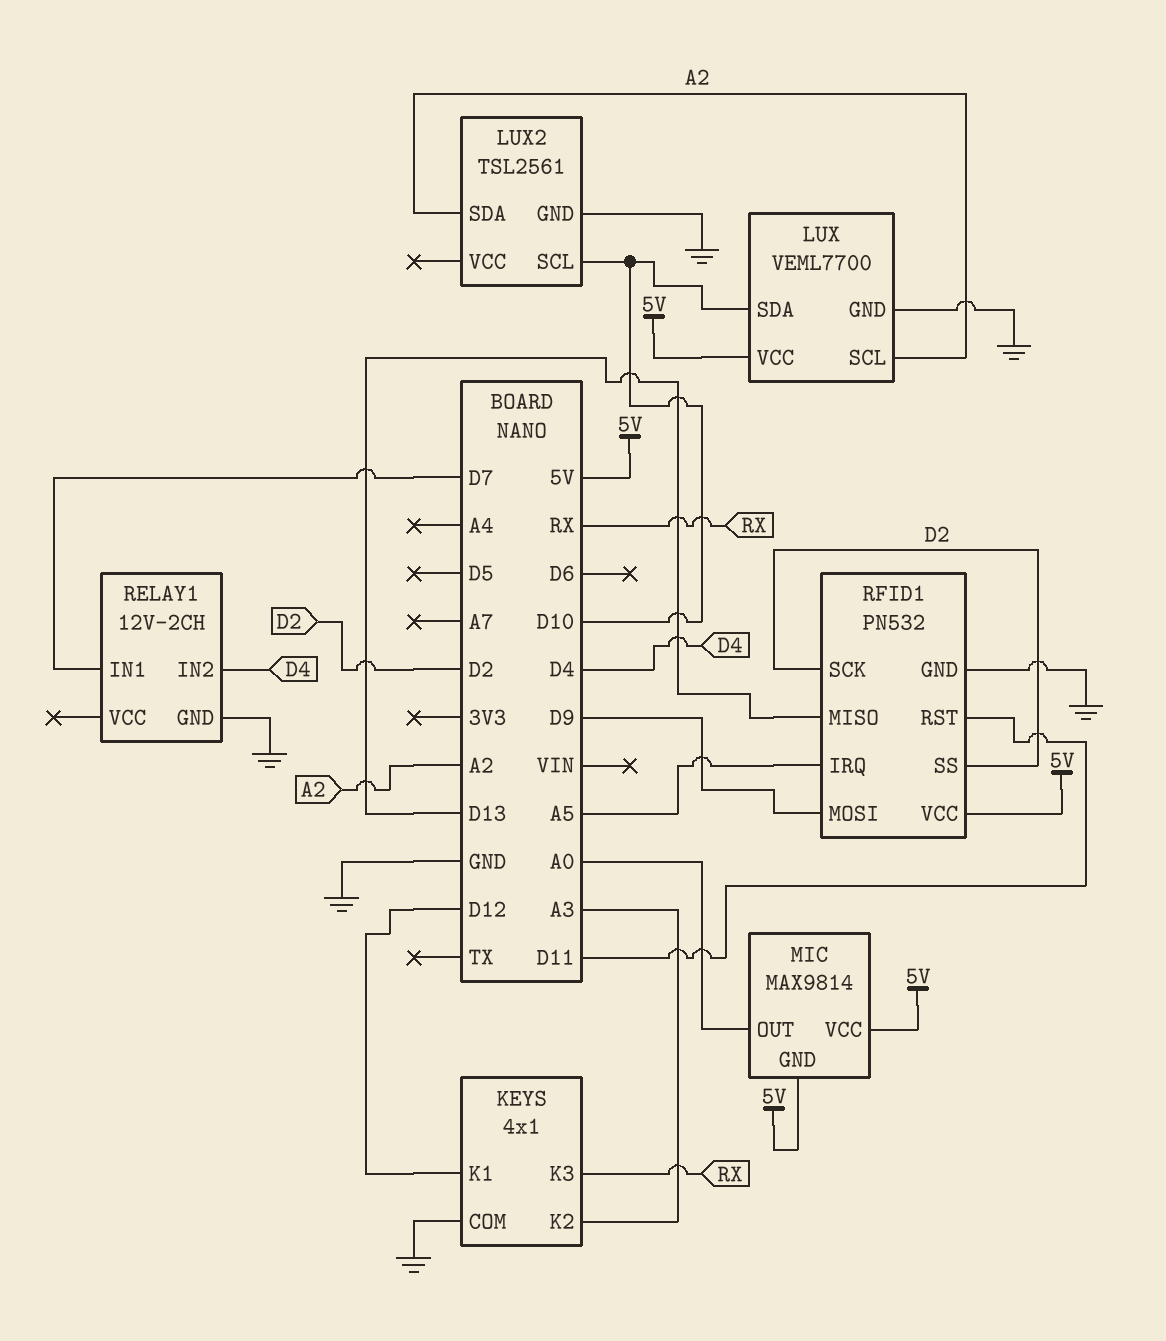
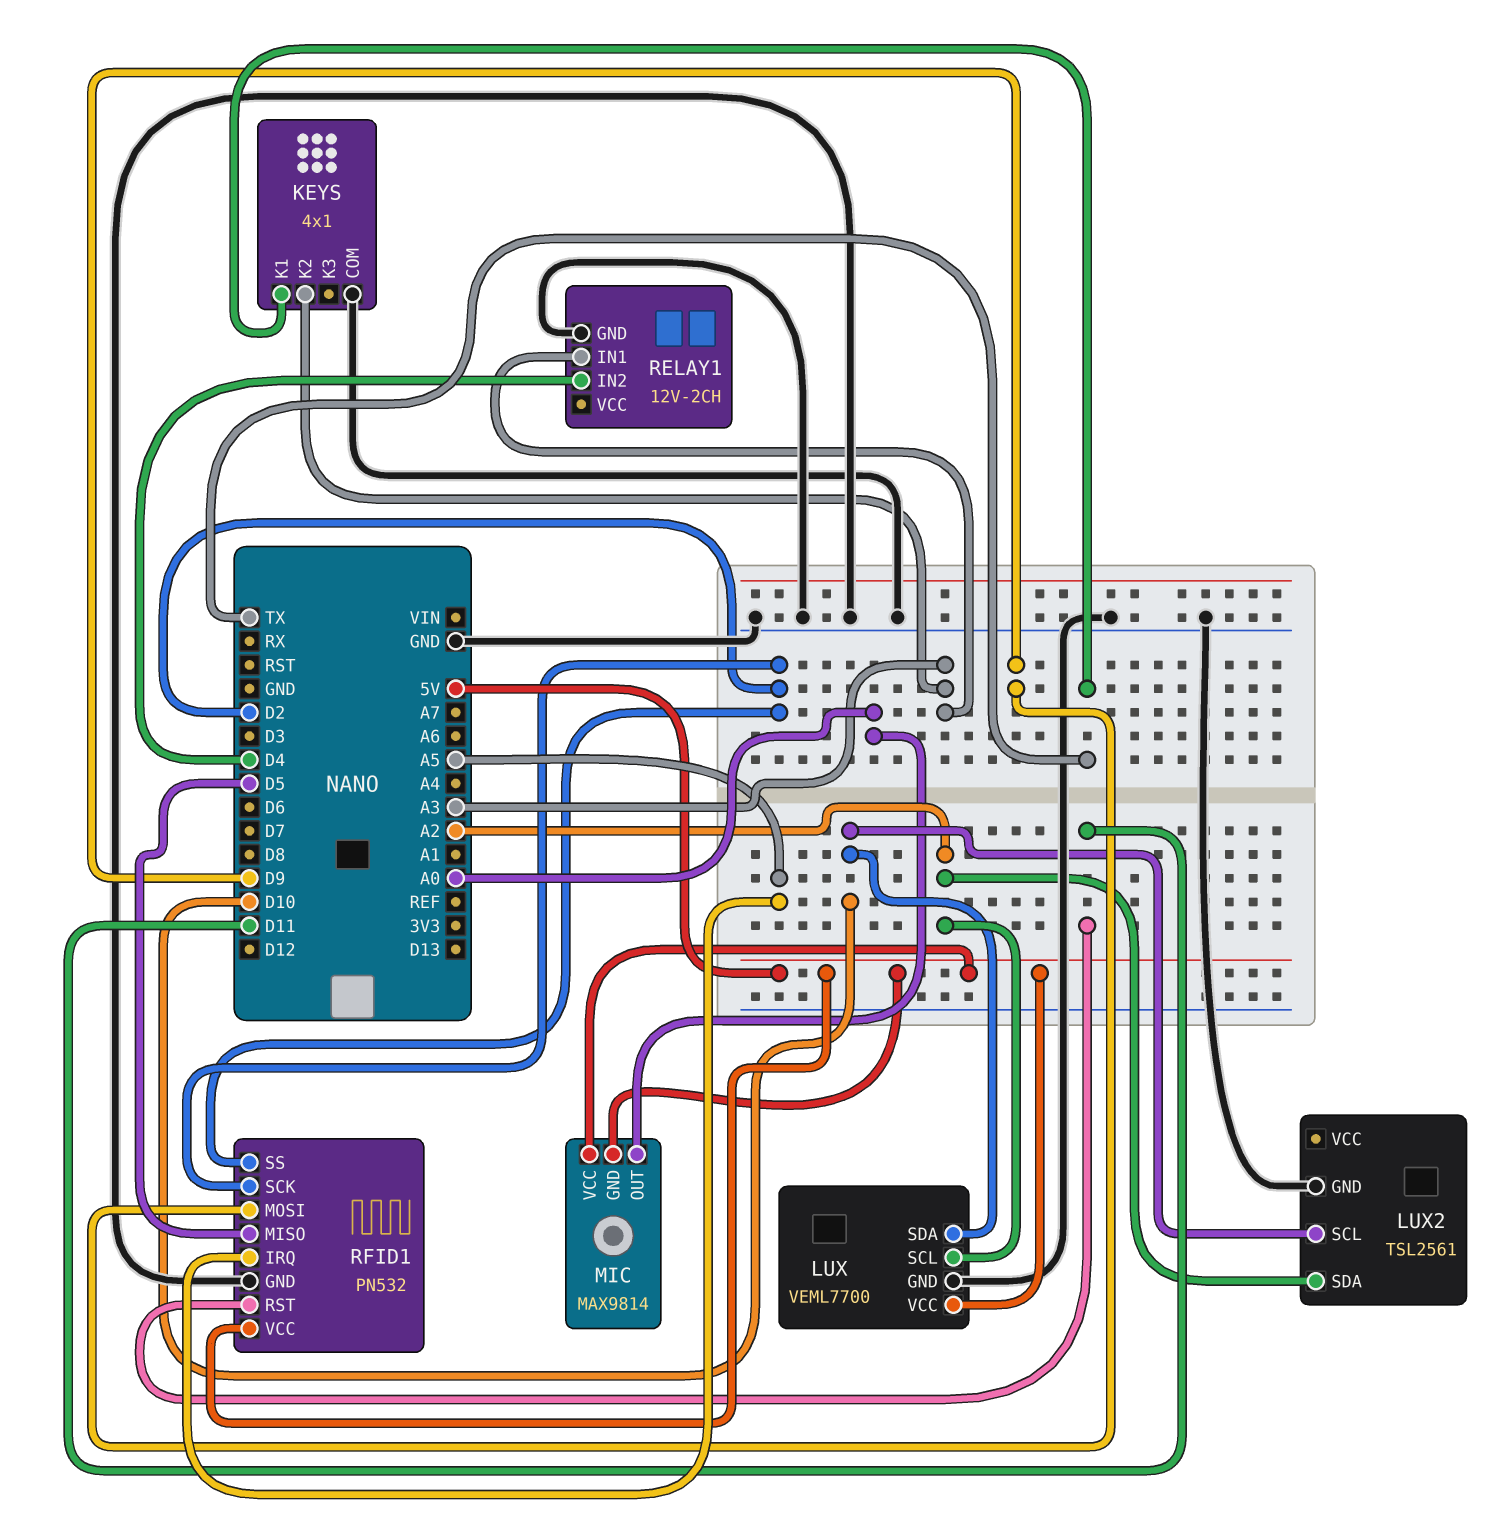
KEYS pin K1: D12 -> TX
KEYS pin K3: RX -> none
RELAY1 pin IN1: D7 -> A3
RFID1 pin MISO: D13 -> D5

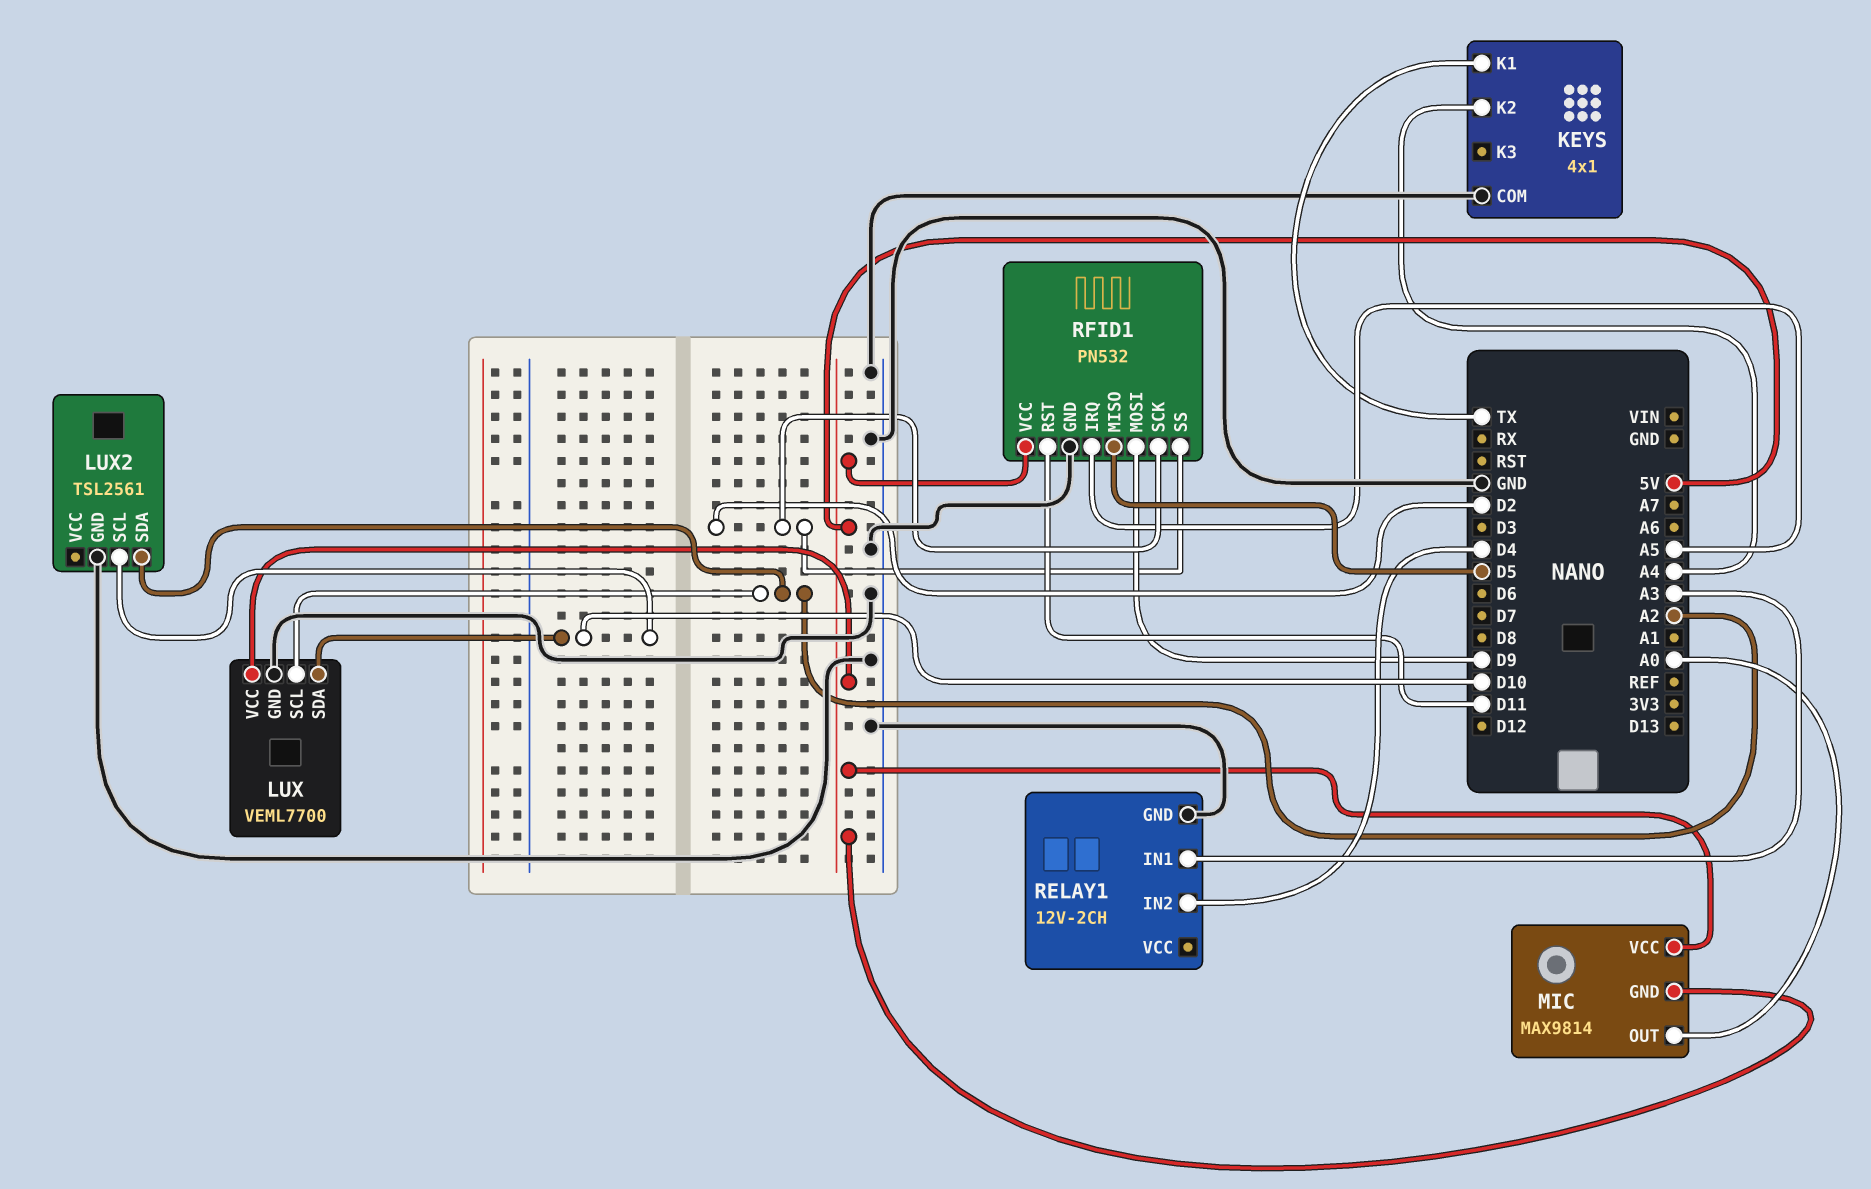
KEYS pin K2: A3 -> A4

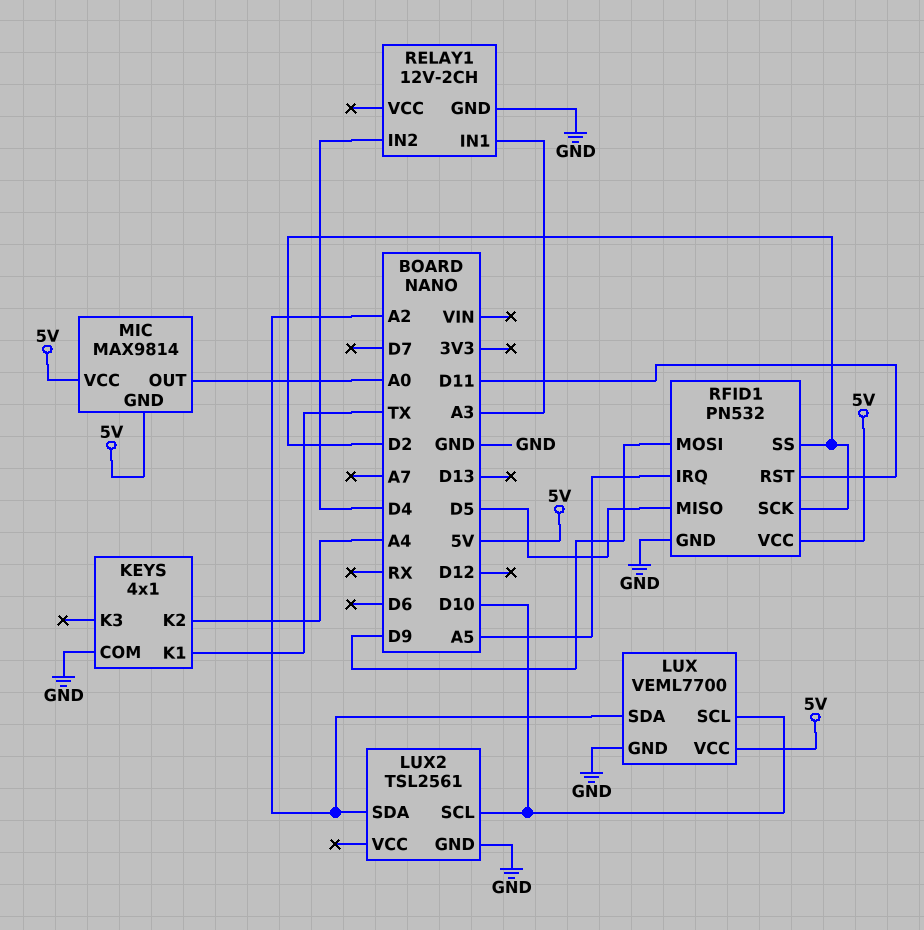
LUX pin SCL: A2 -> D10
LUX pin SDA: D10 -> A2

